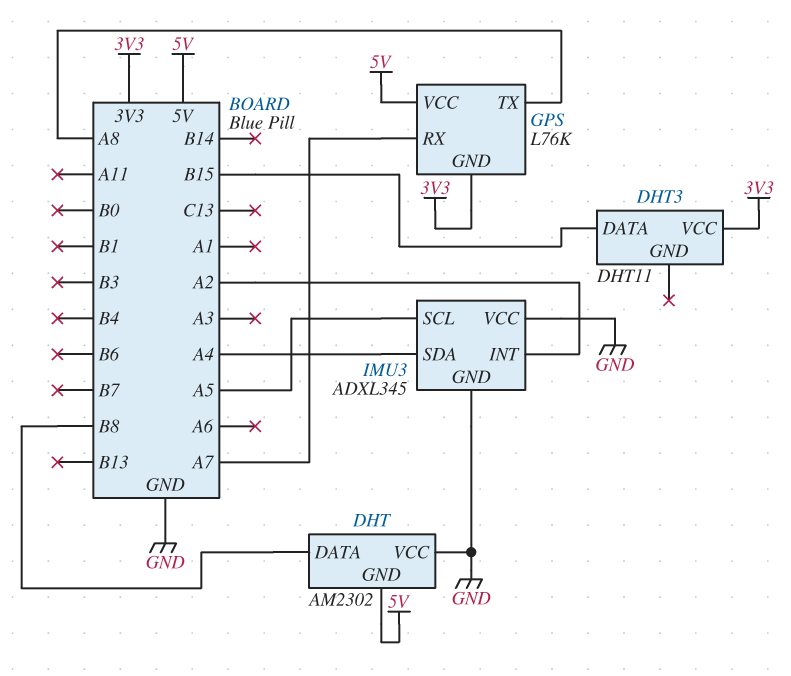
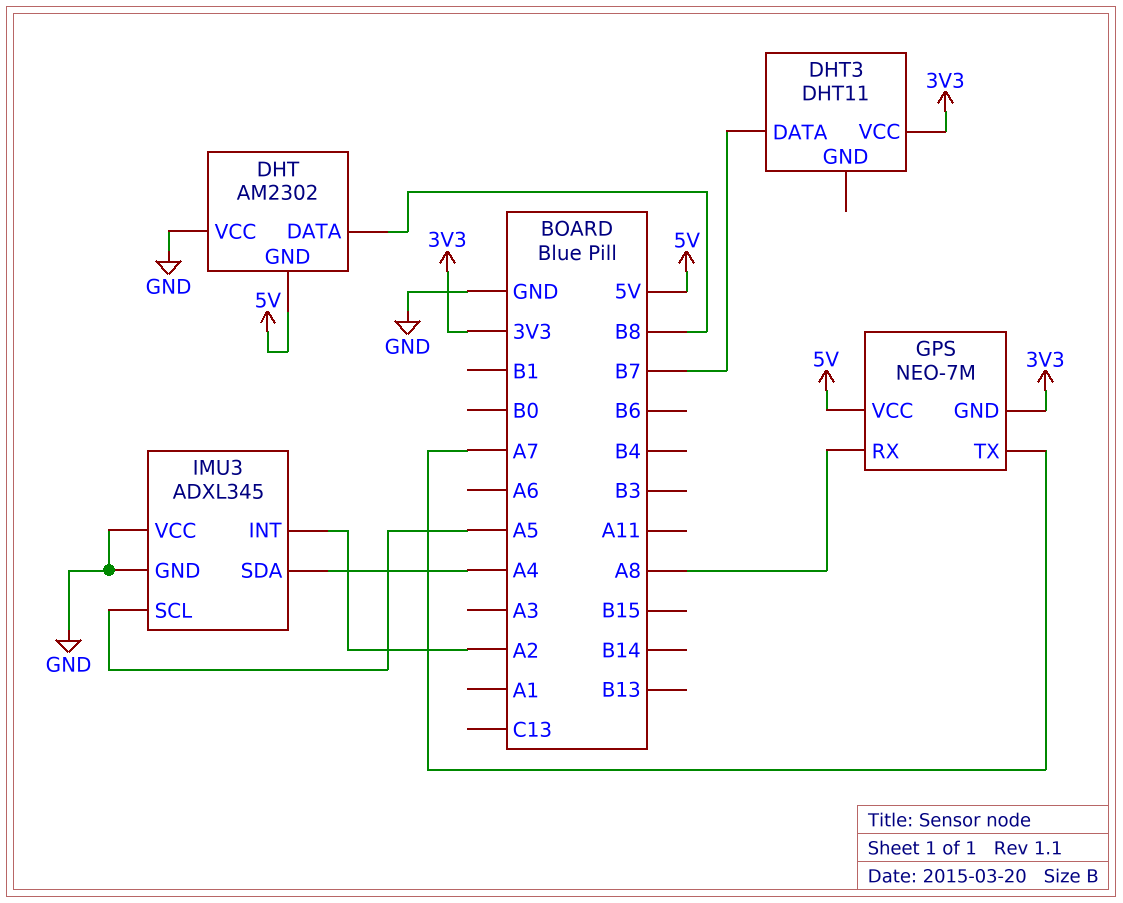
DHT3 pin DATA: B15 -> B7
GPS: L76K -> NEO-7M
GPS pin RX: A7 -> A8
GPS pin TX: A8 -> A7

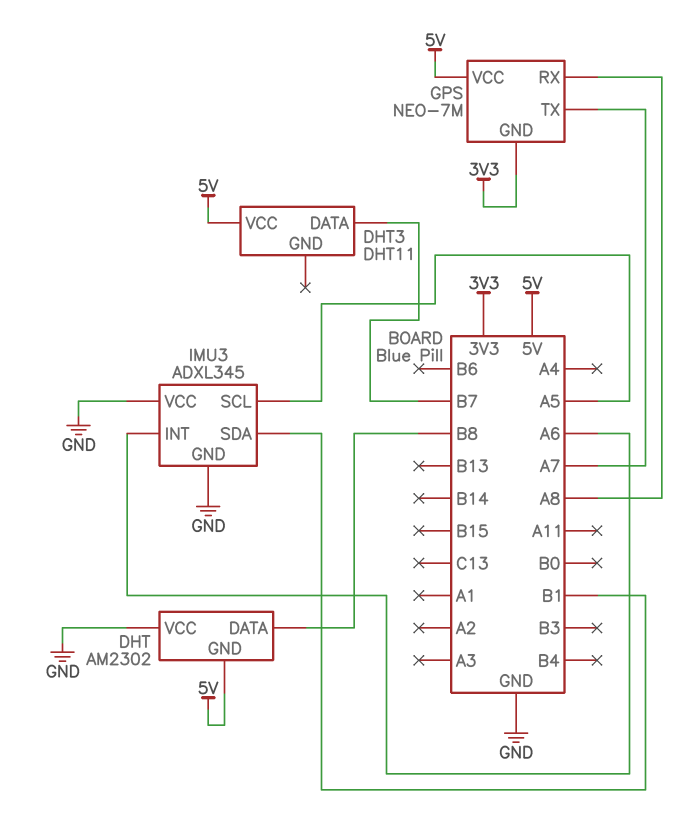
DHT3 pin VCC: 3V3 -> 5V
IMU3 pin INT: A2 -> A6
IMU3 pin SDA: A4 -> B1

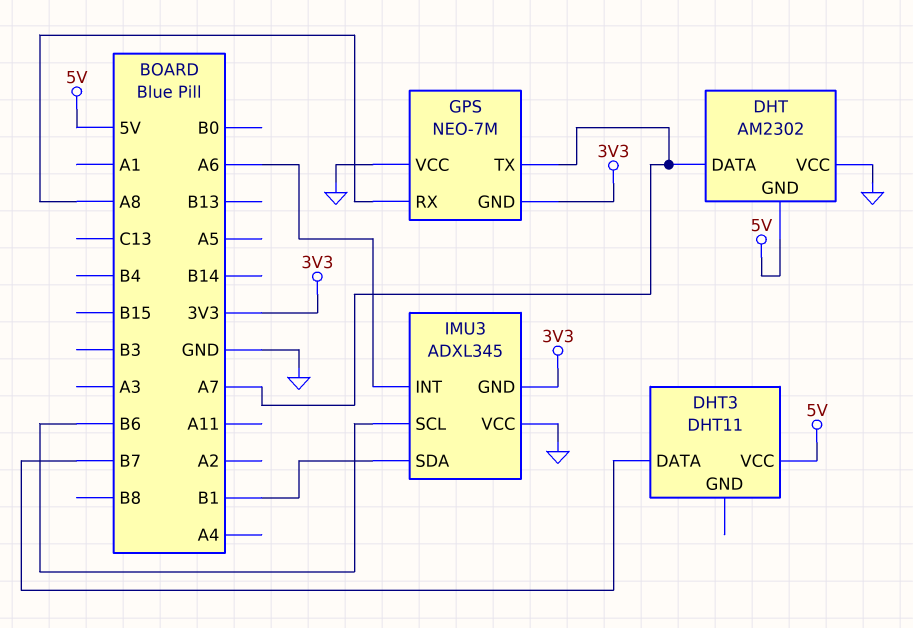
DHT pin DATA: B8 -> A7
GPS pin VCC: 5V -> GND
IMU3 pin GND: GND -> 3V3
IMU3 pin SCL: A5 -> B6

